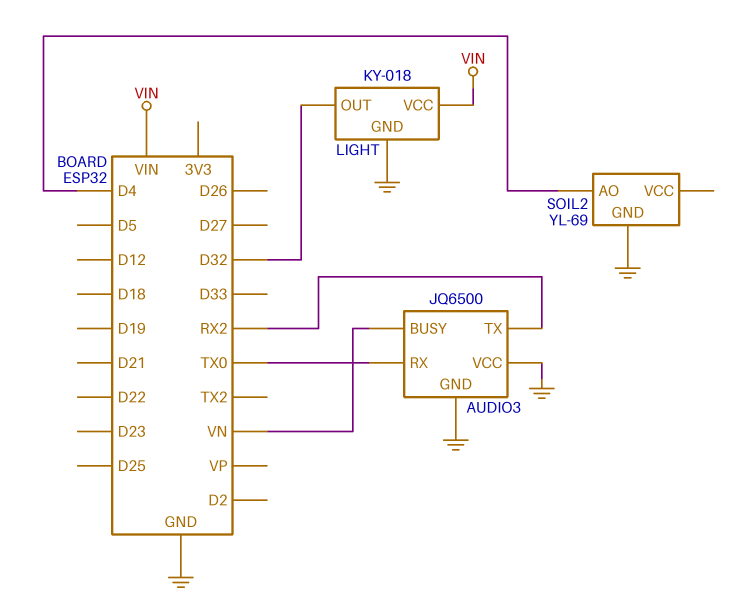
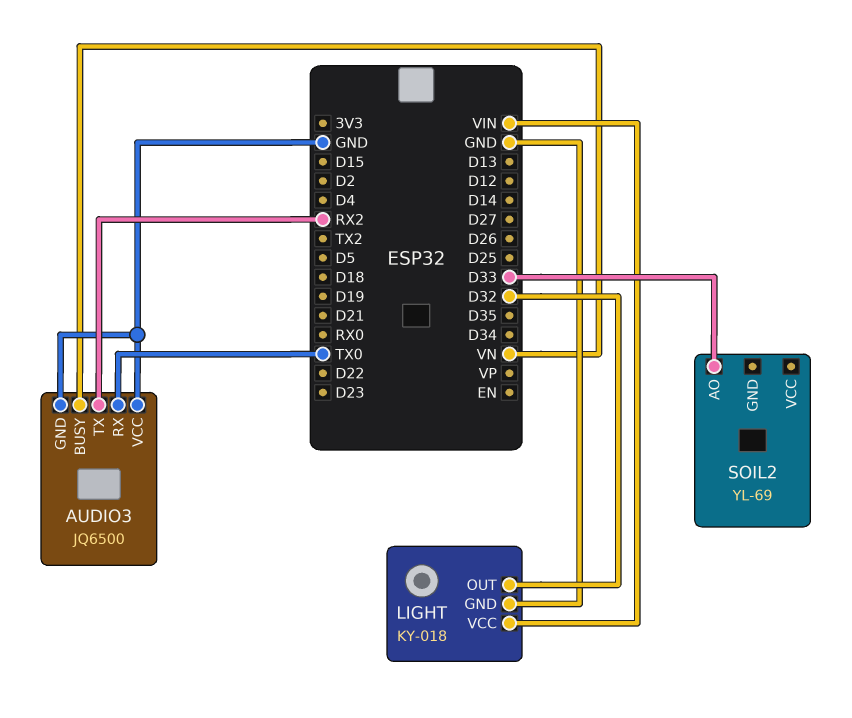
SOIL2 pin AO: D4 -> D33
SOIL2 pin GND: GND -> none

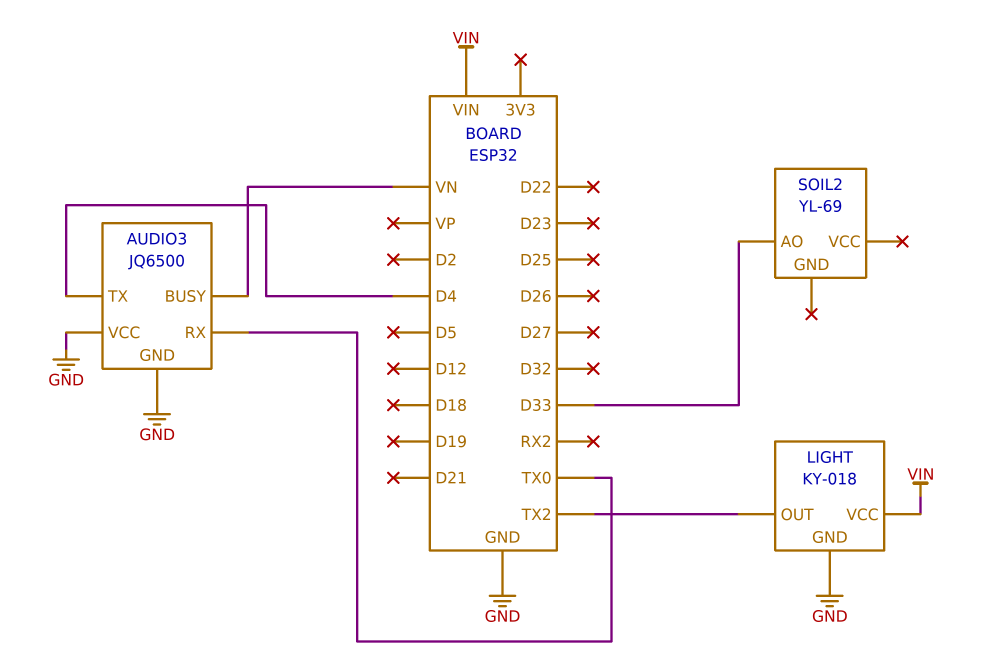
AUDIO3 pin TX: RX2 -> D4
LIGHT pin OUT: D32 -> TX2

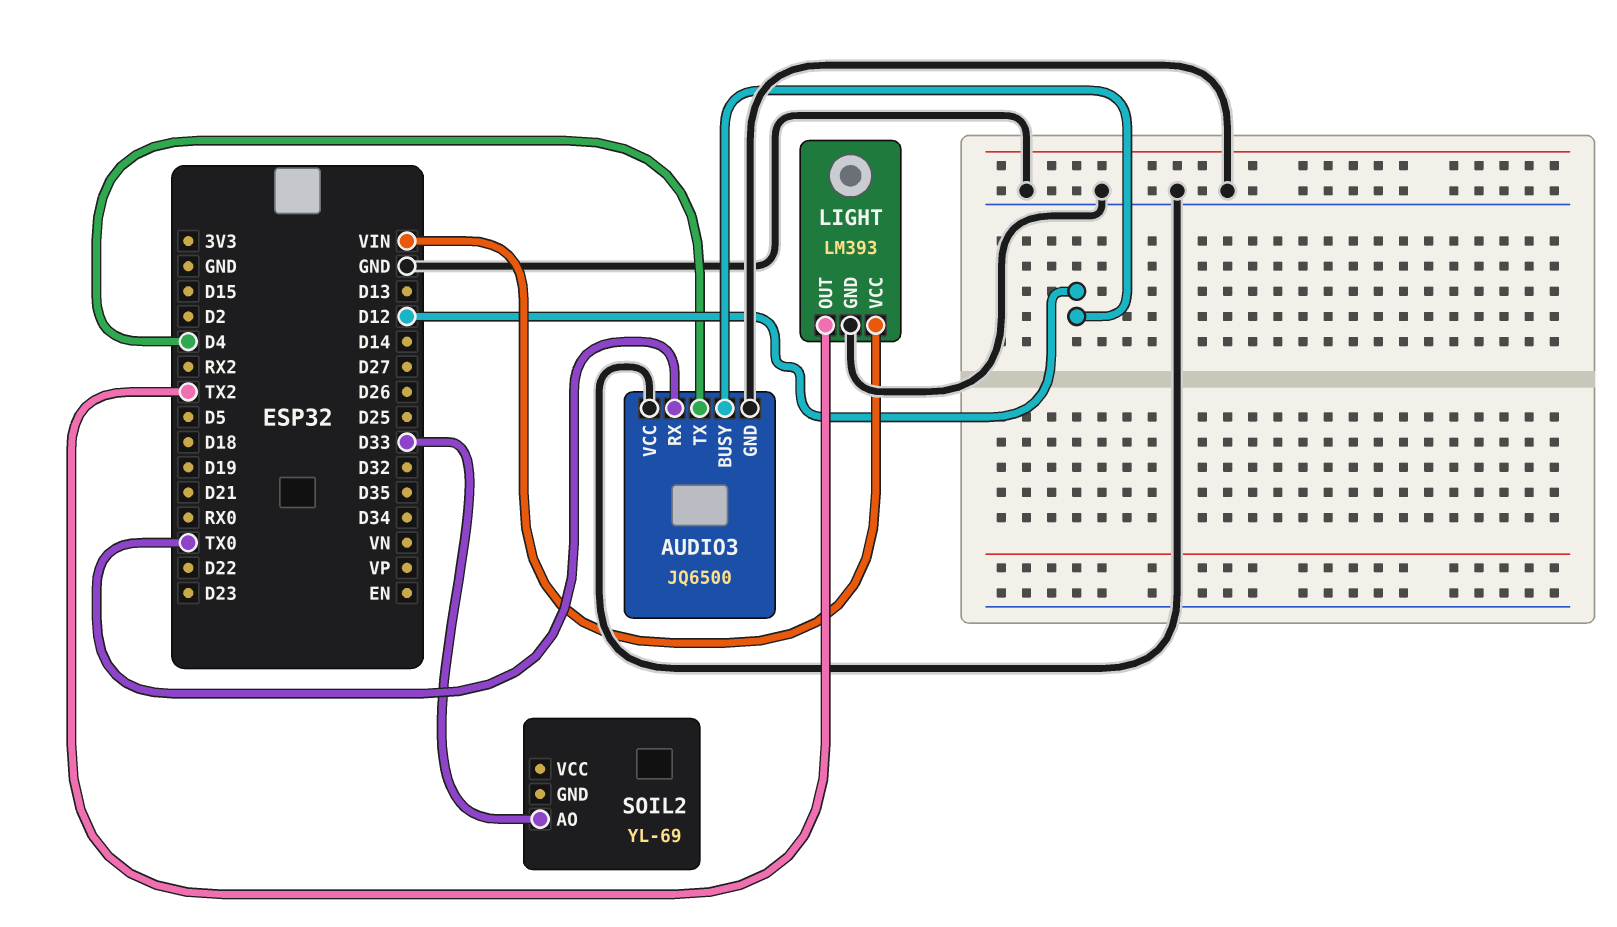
AUDIO3 pin BUSY: VN -> D12
LIGHT: KY-018 -> LM393

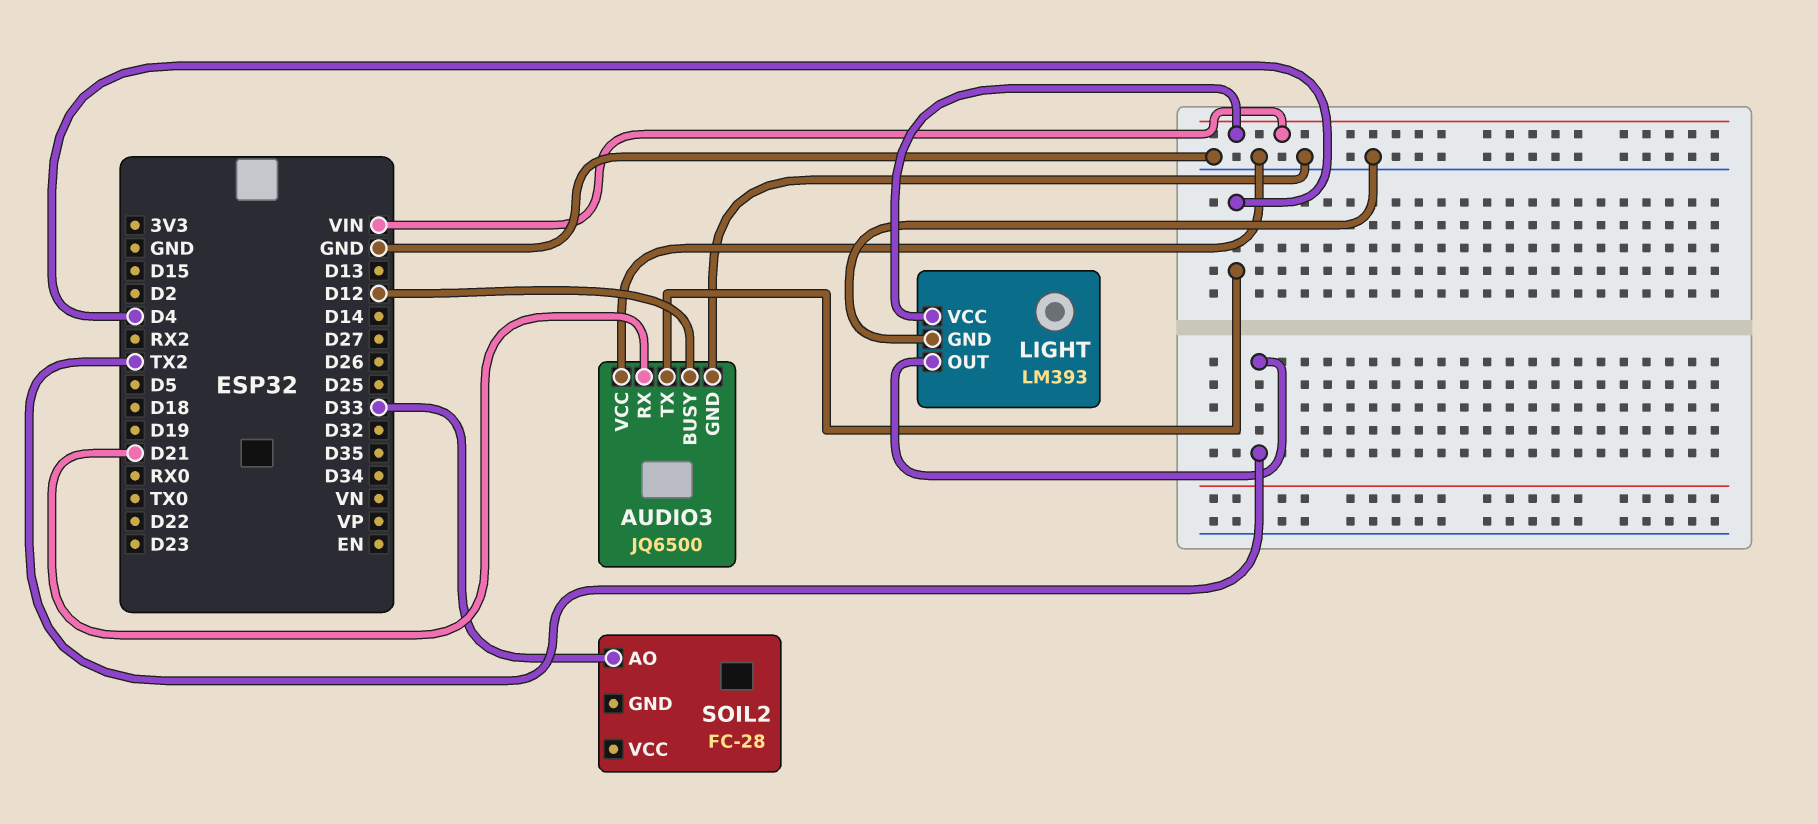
AUDIO3 pin RX: TX0 -> D21
SOIL2: YL-69 -> FC-28

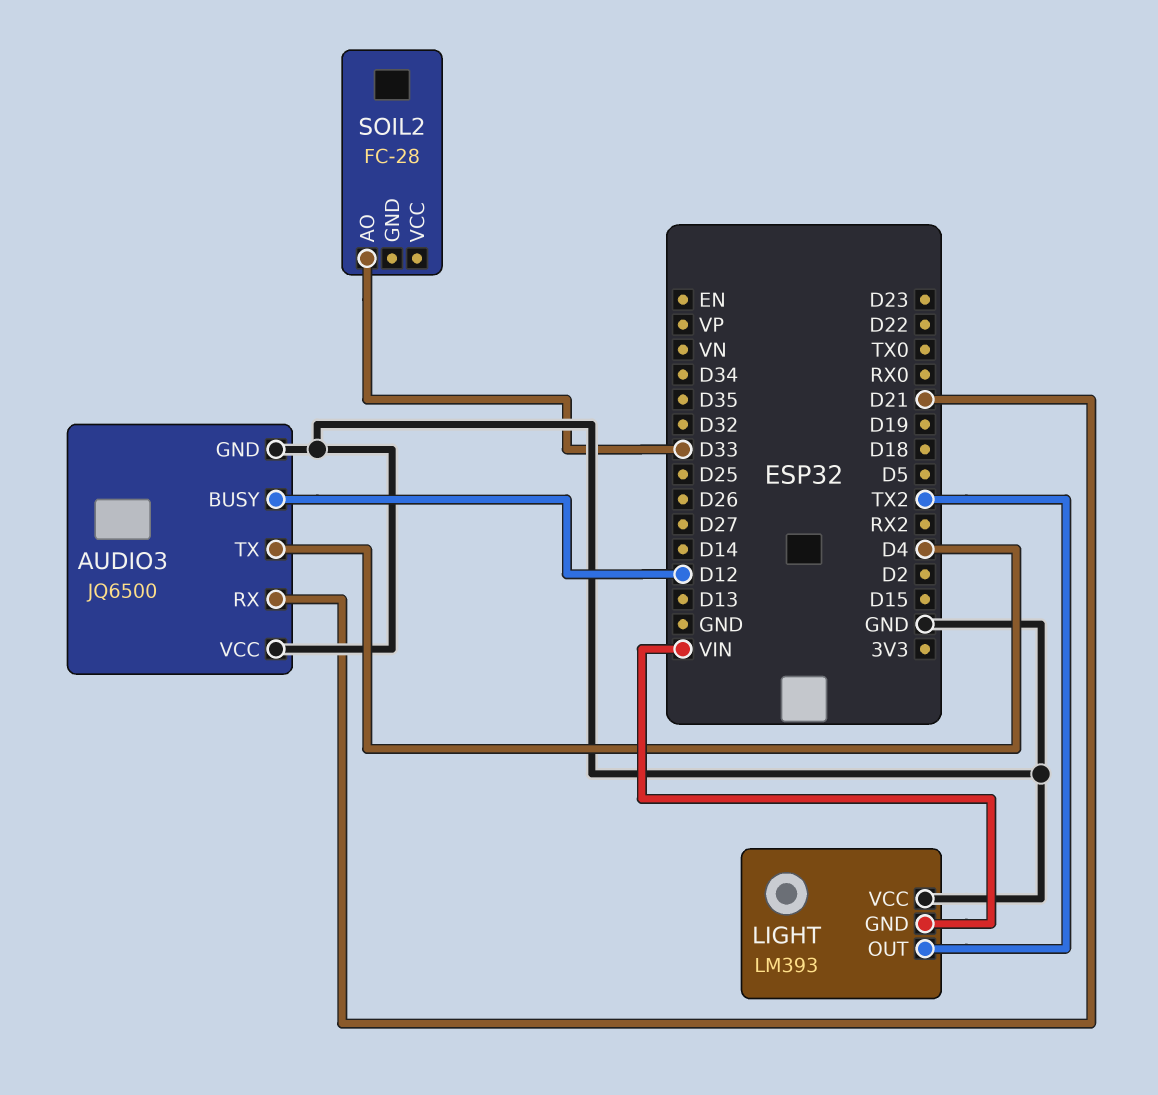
LIGHT pin GND: GND -> VIN
LIGHT pin VCC: VIN -> GND

